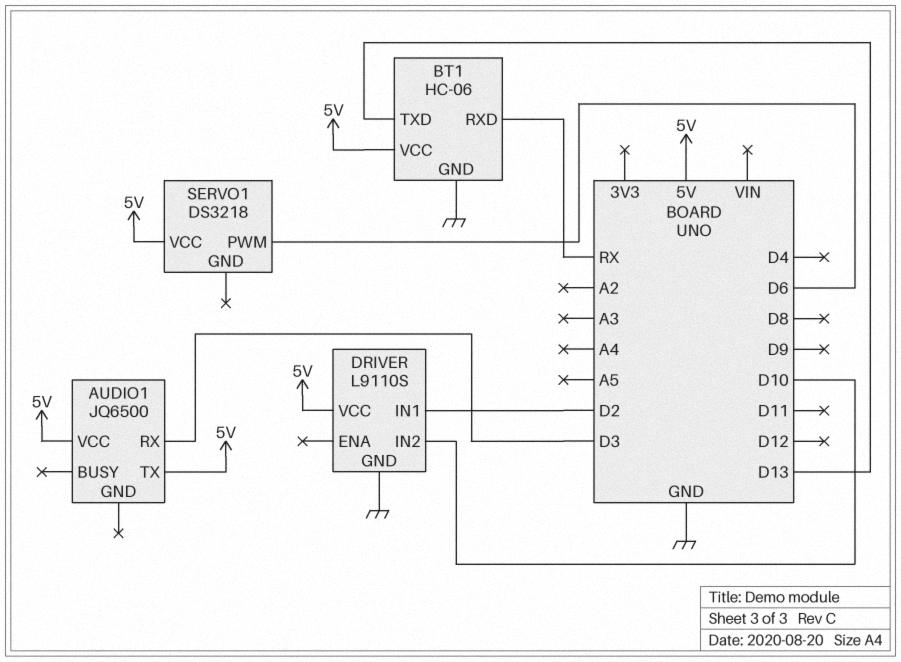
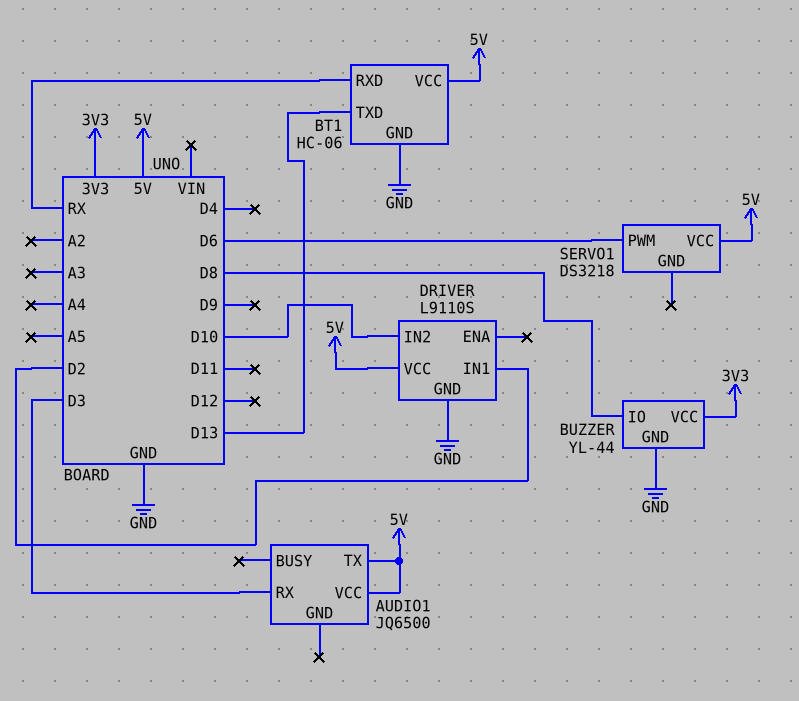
BUZZER: none -> YL-44
BUZZER pin GND: none -> GND
BUZZER pin IO: none -> D8
BUZZER pin VCC: none -> 3V3

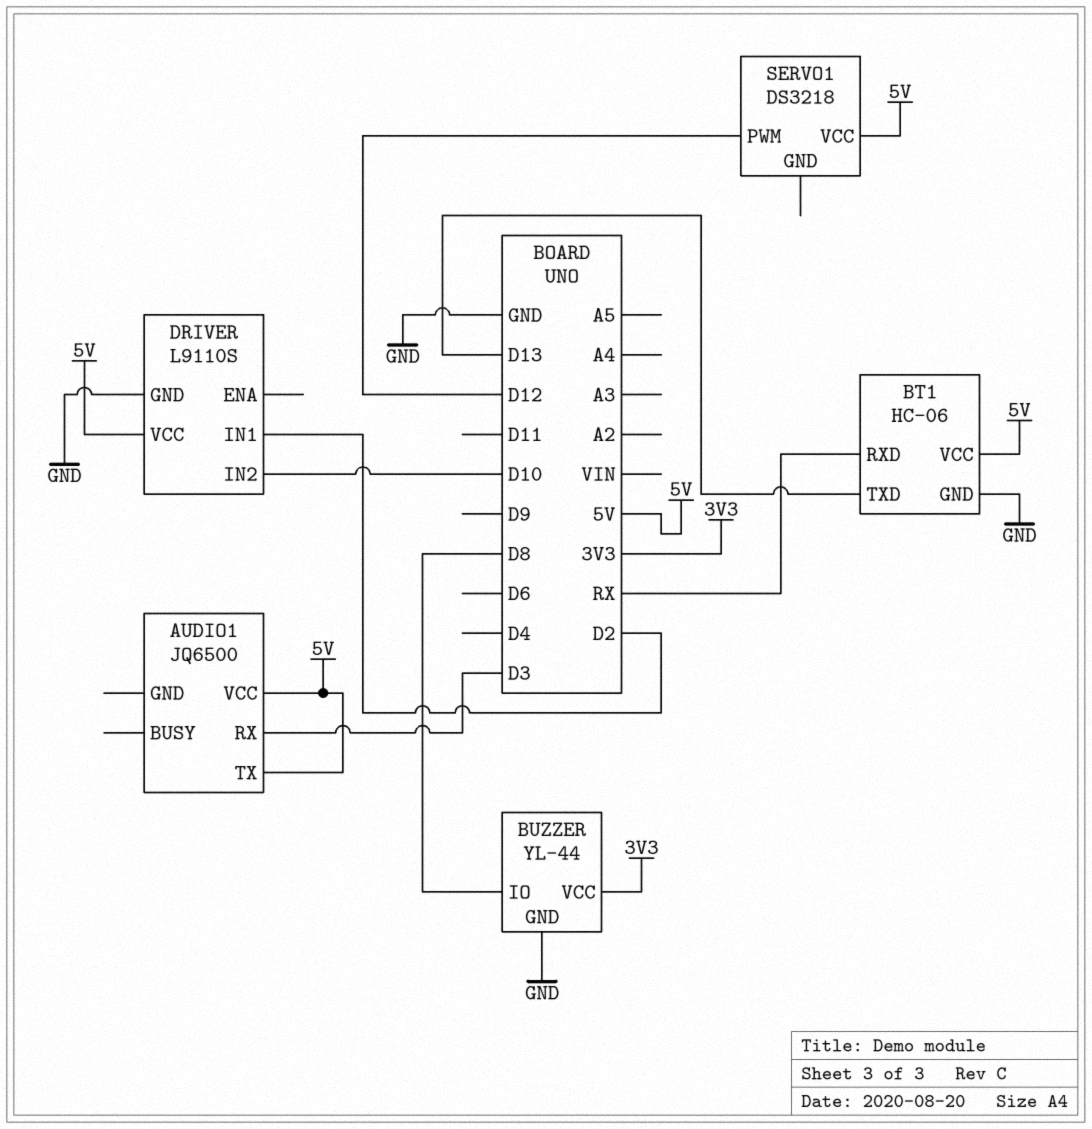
SERVO1 pin PWM: D6 -> D12

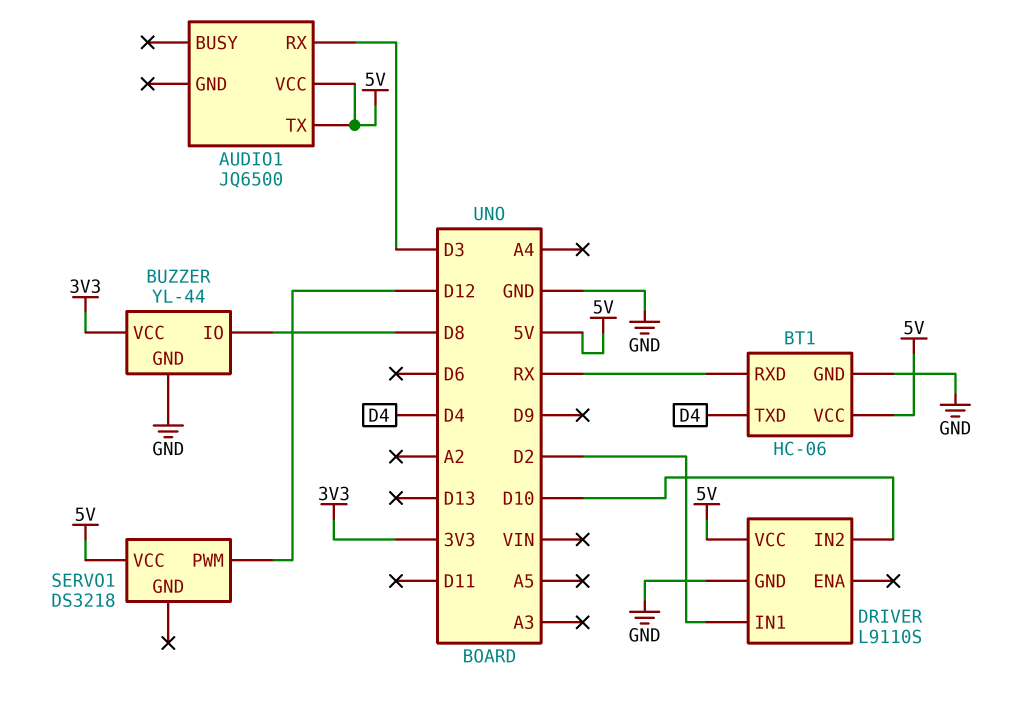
BT1 pin TXD: D13 -> D4

